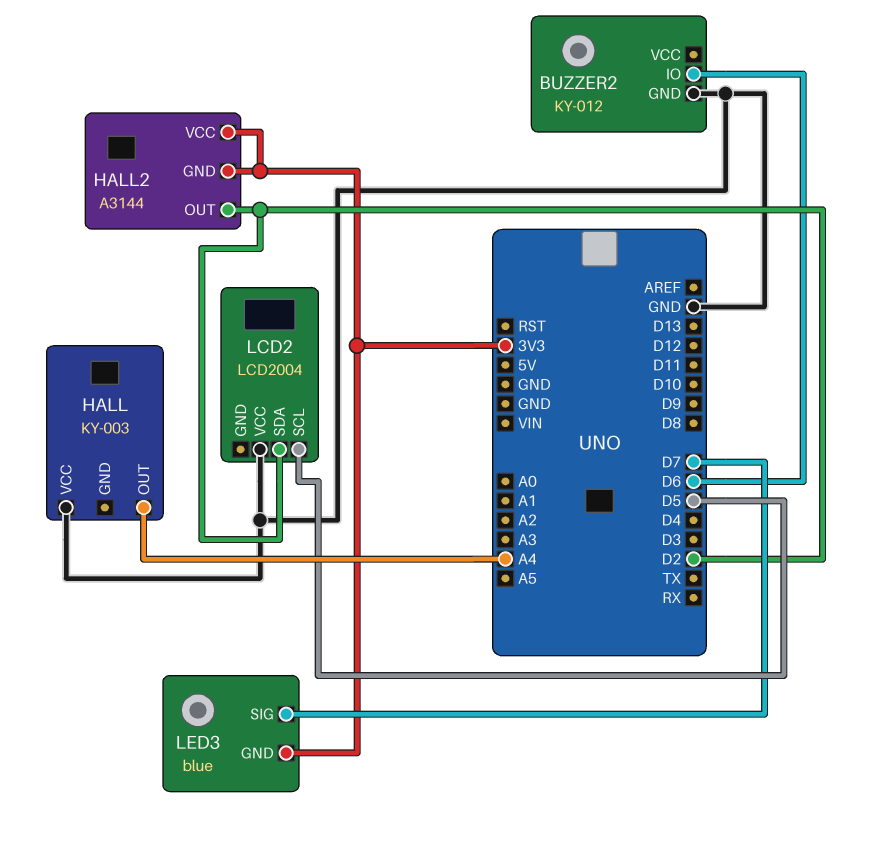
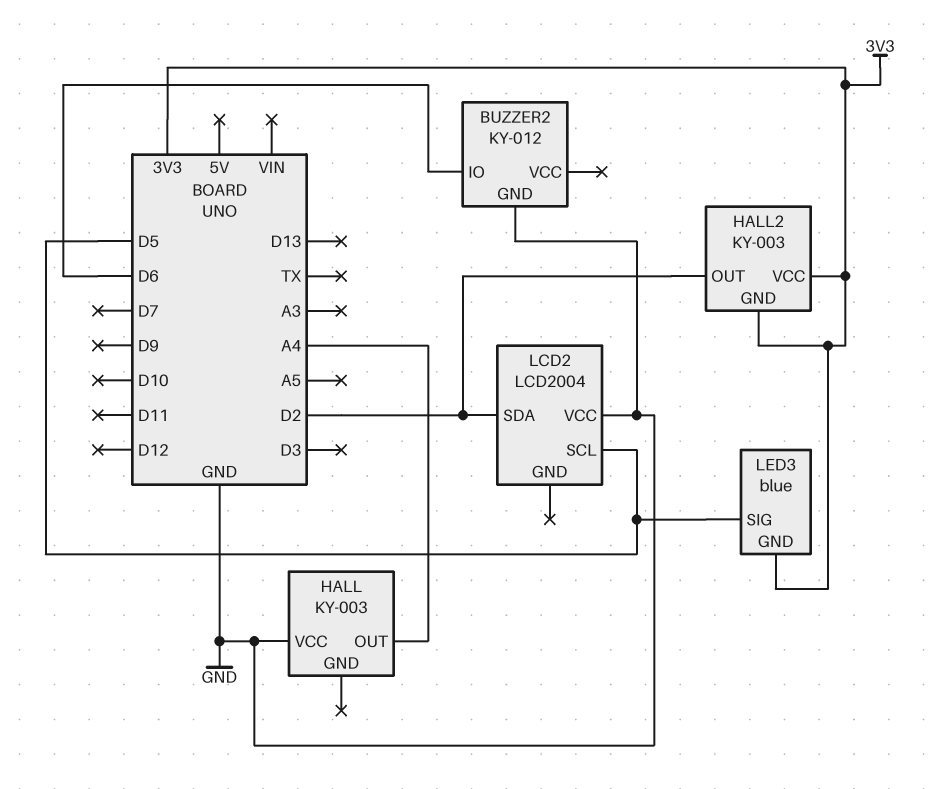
HALL2: A3144 -> KY-003
LED3 pin SIG: D7 -> D5

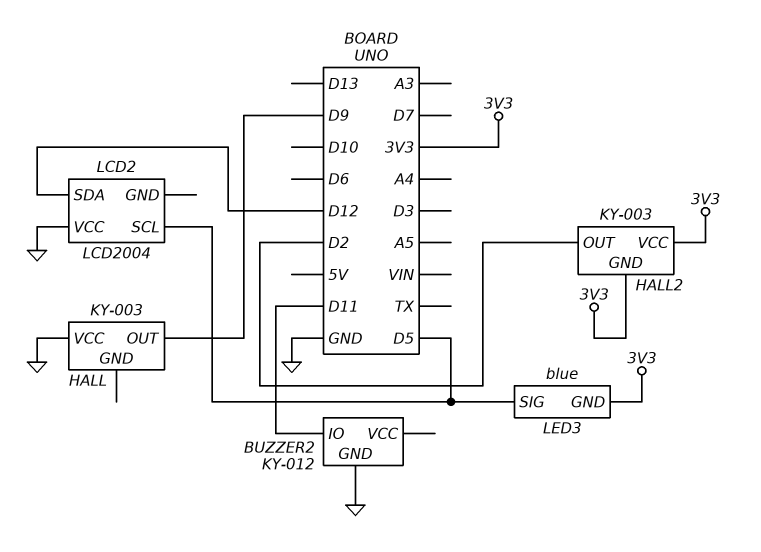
BUZZER2 pin IO: D6 -> D11
HALL pin OUT: A4 -> D9
LCD2 pin SDA: D2 -> D12

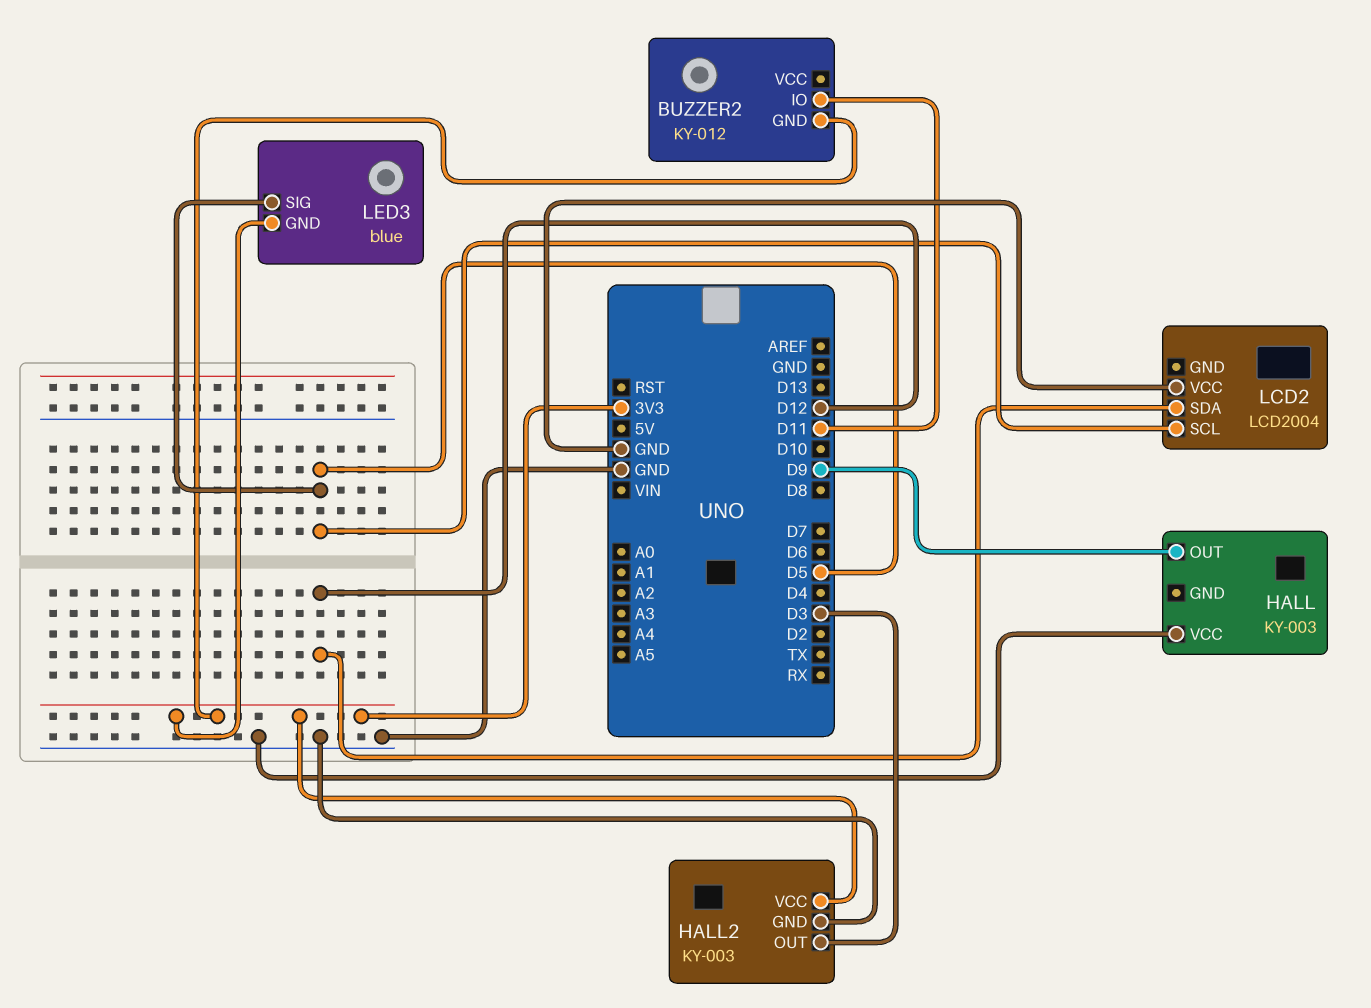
BUZZER2 pin GND: GND -> 3V3
HALL2 pin GND: 3V3 -> GND
HALL2 pin OUT: D2 -> D3

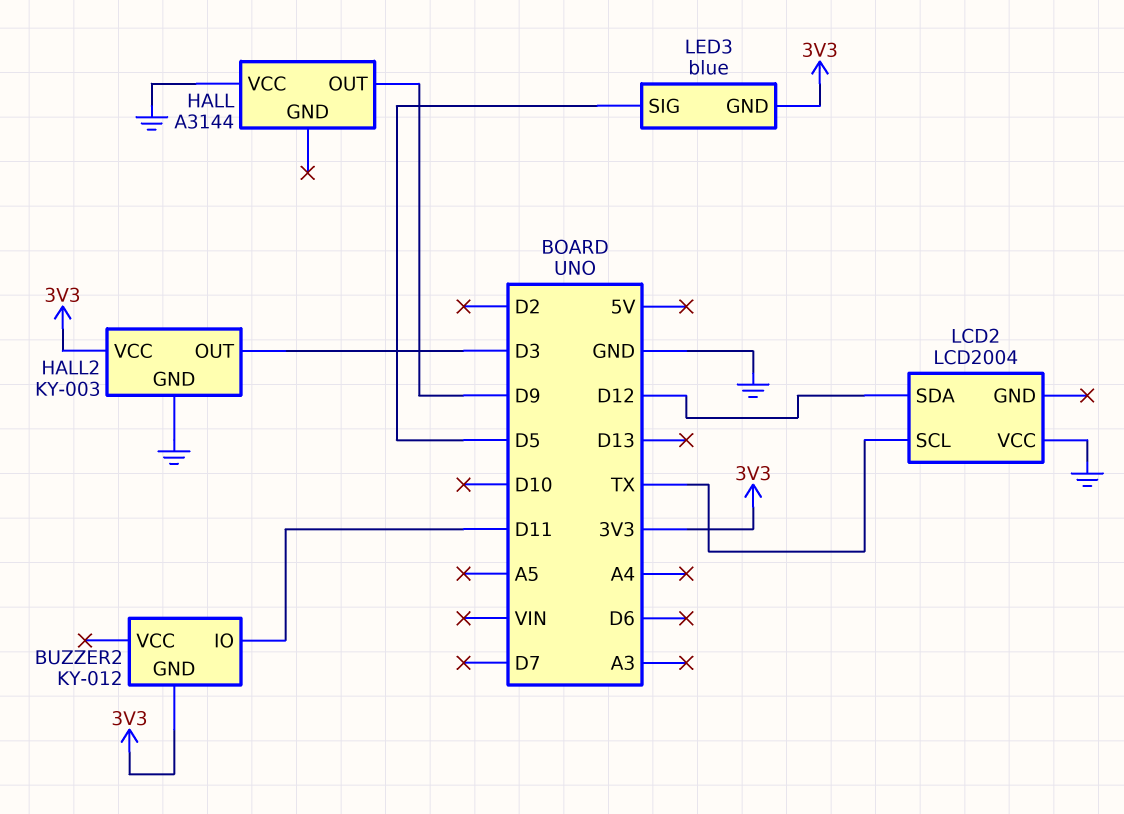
HALL: KY-003 -> A3144
LCD2 pin SCL: D5 -> TX

